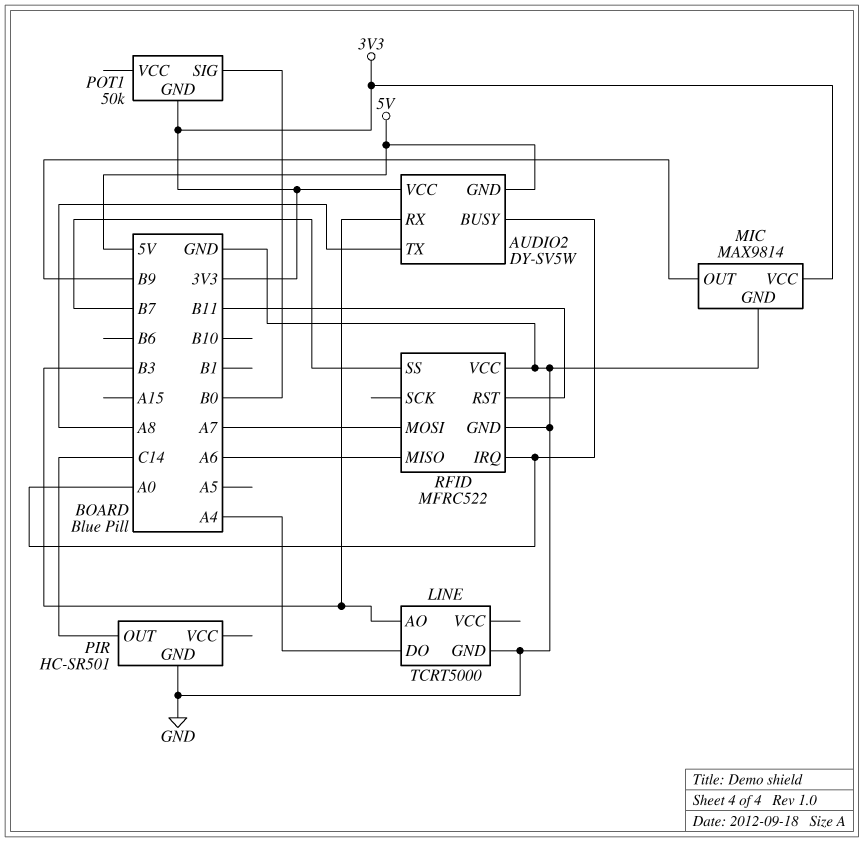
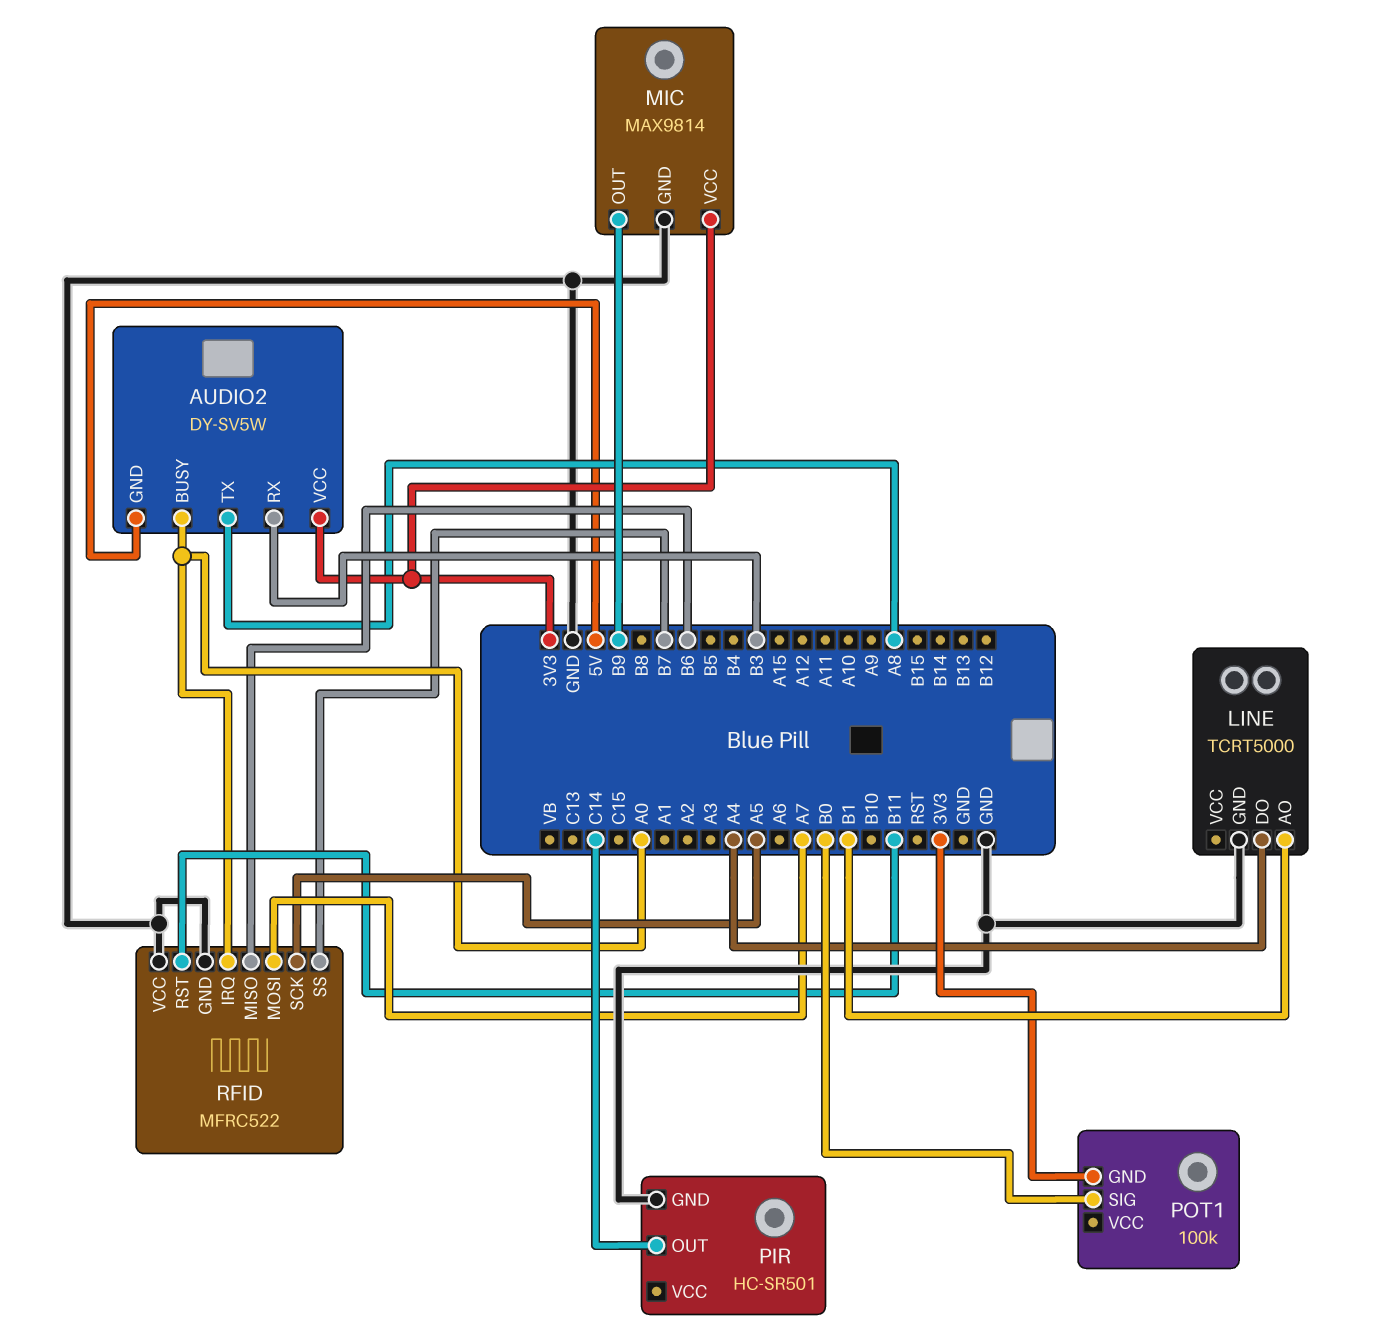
LINE pin AO: B3 -> B1
POT1: 50k -> 100k
RFID pin MISO: A6 -> B6
RFID pin SCK: none -> A5

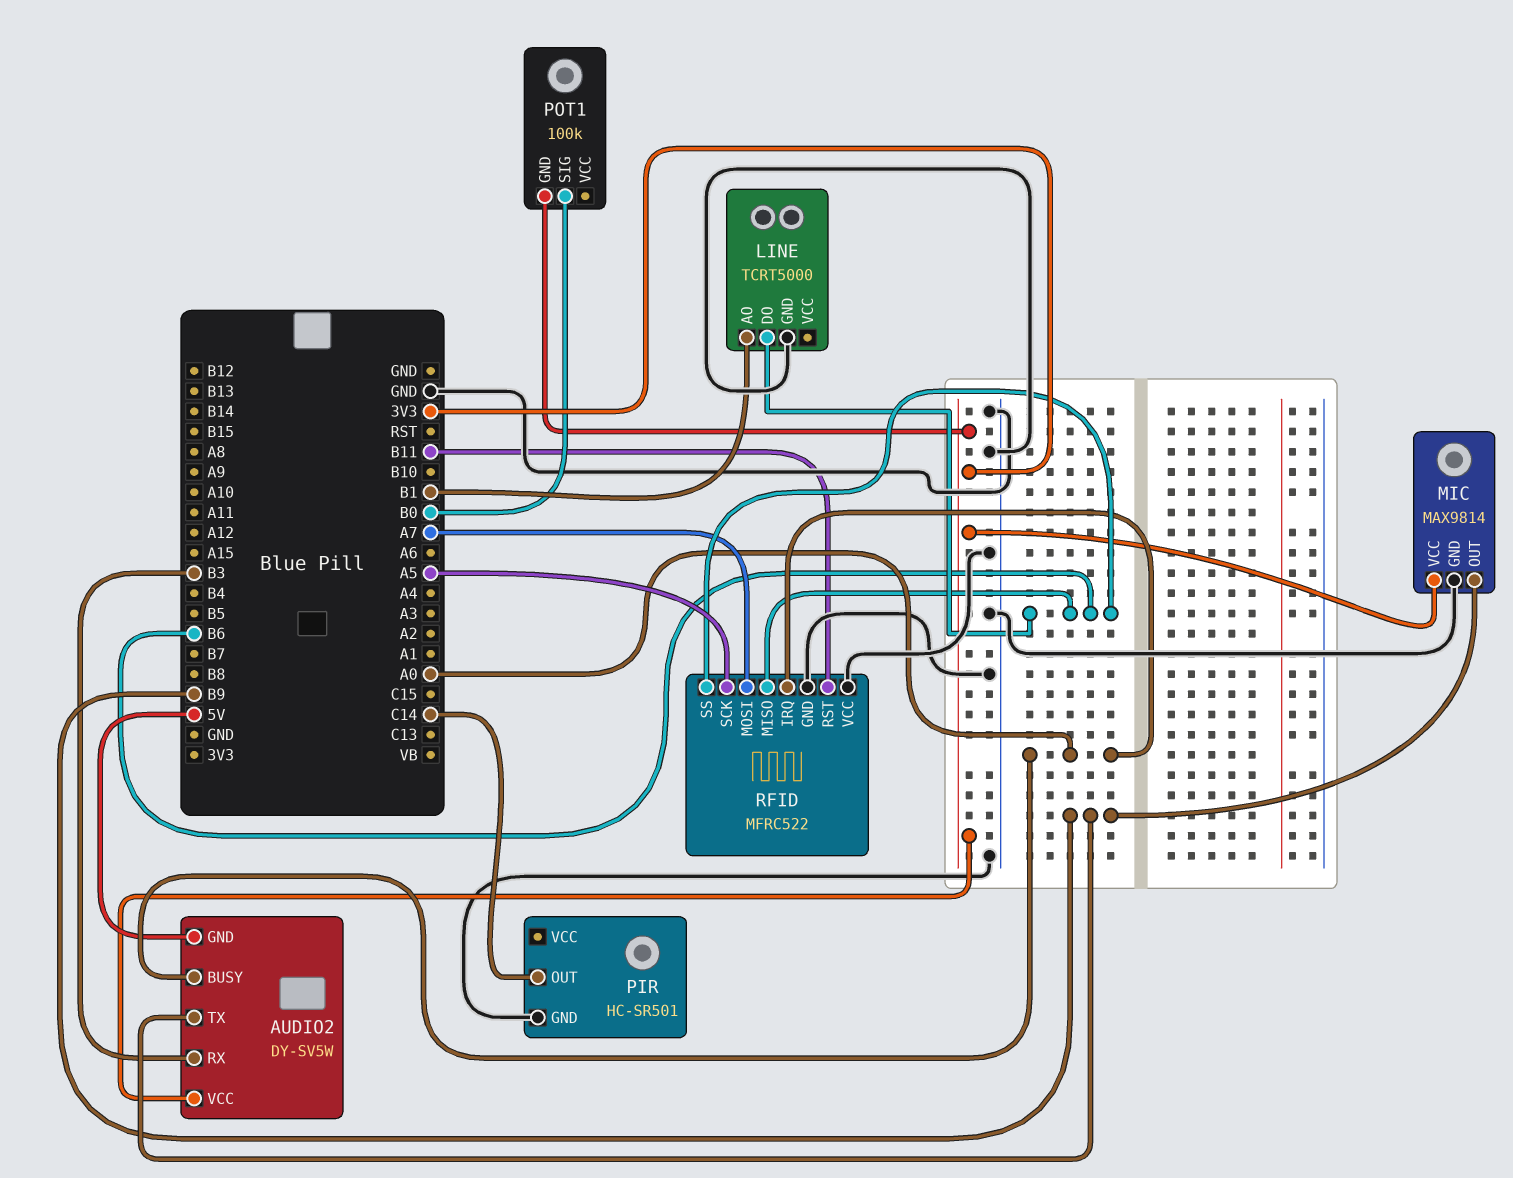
AUDIO2 pin TX: A8 -> B9
LINE pin DO: A4 -> B6
RFID pin SS: B7 -> B6

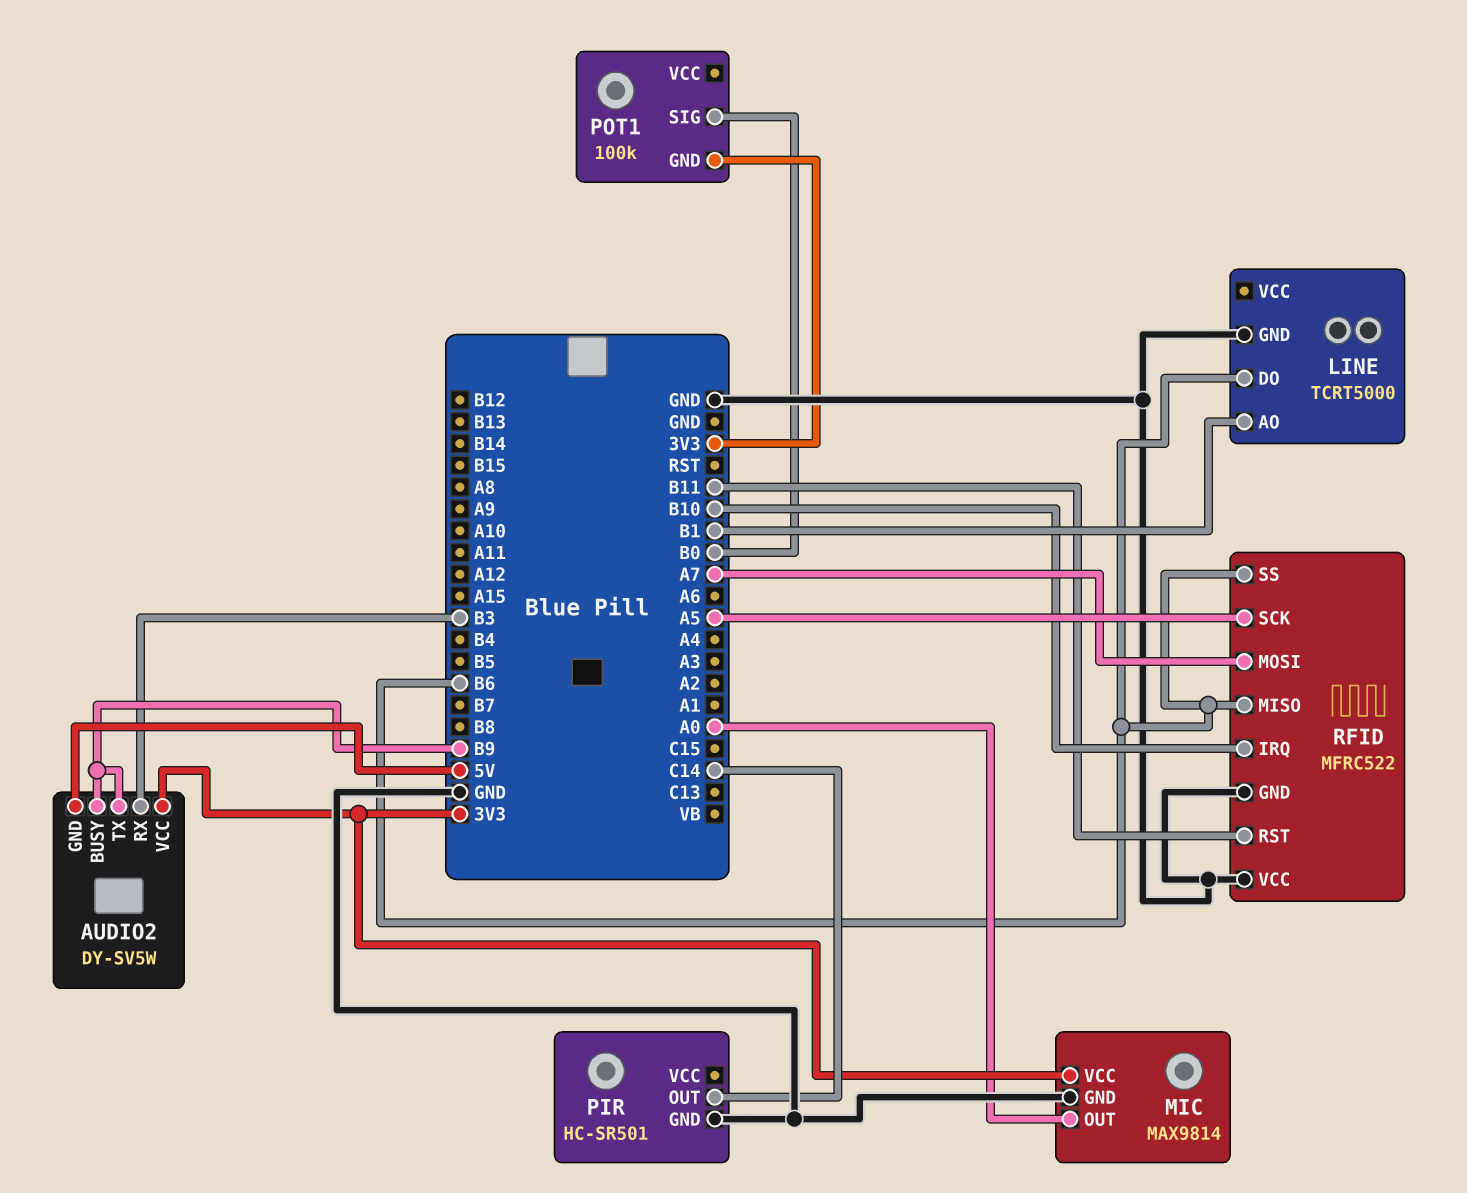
AUDIO2 pin BUSY: A0 -> B9
MIC pin OUT: B9 -> A0
RFID pin IRQ: A0 -> B10

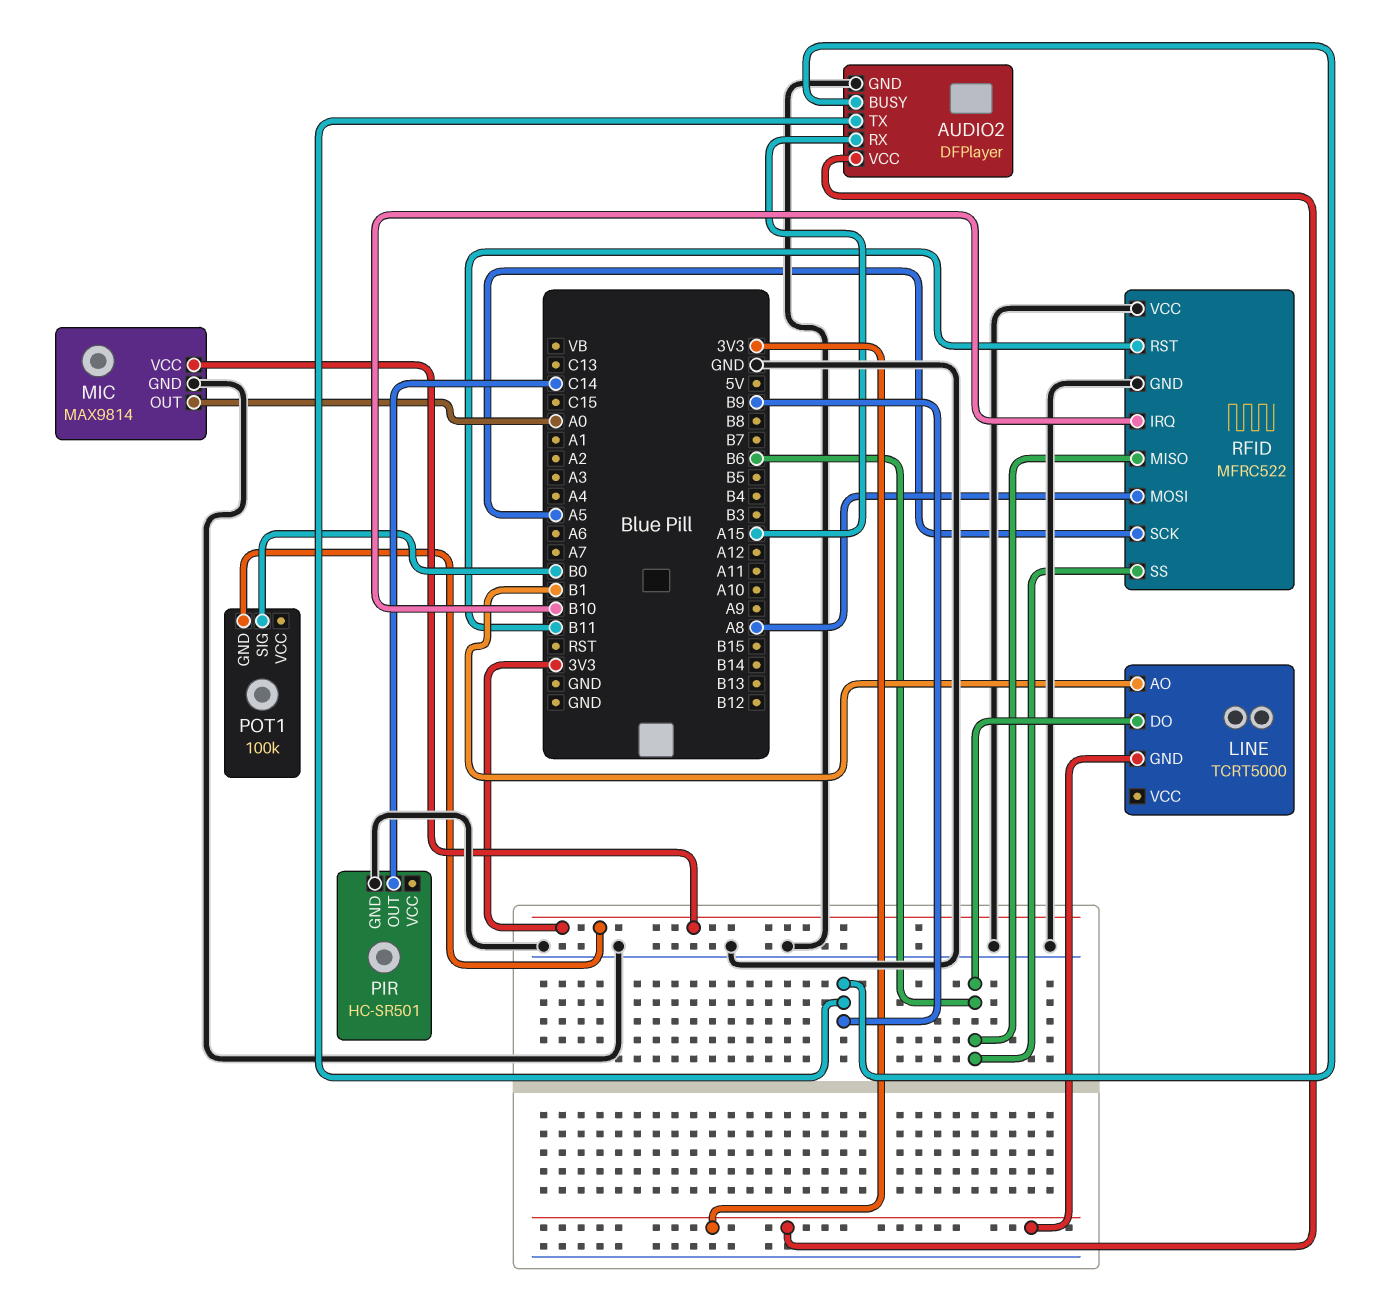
AUDIO2: DY-SV5W -> DFPlayer
AUDIO2 pin GND: 5V -> GND
AUDIO2 pin RX: B3 -> A15
LINE pin GND: GND -> 3V3
RFID pin MOSI: A7 -> A8

